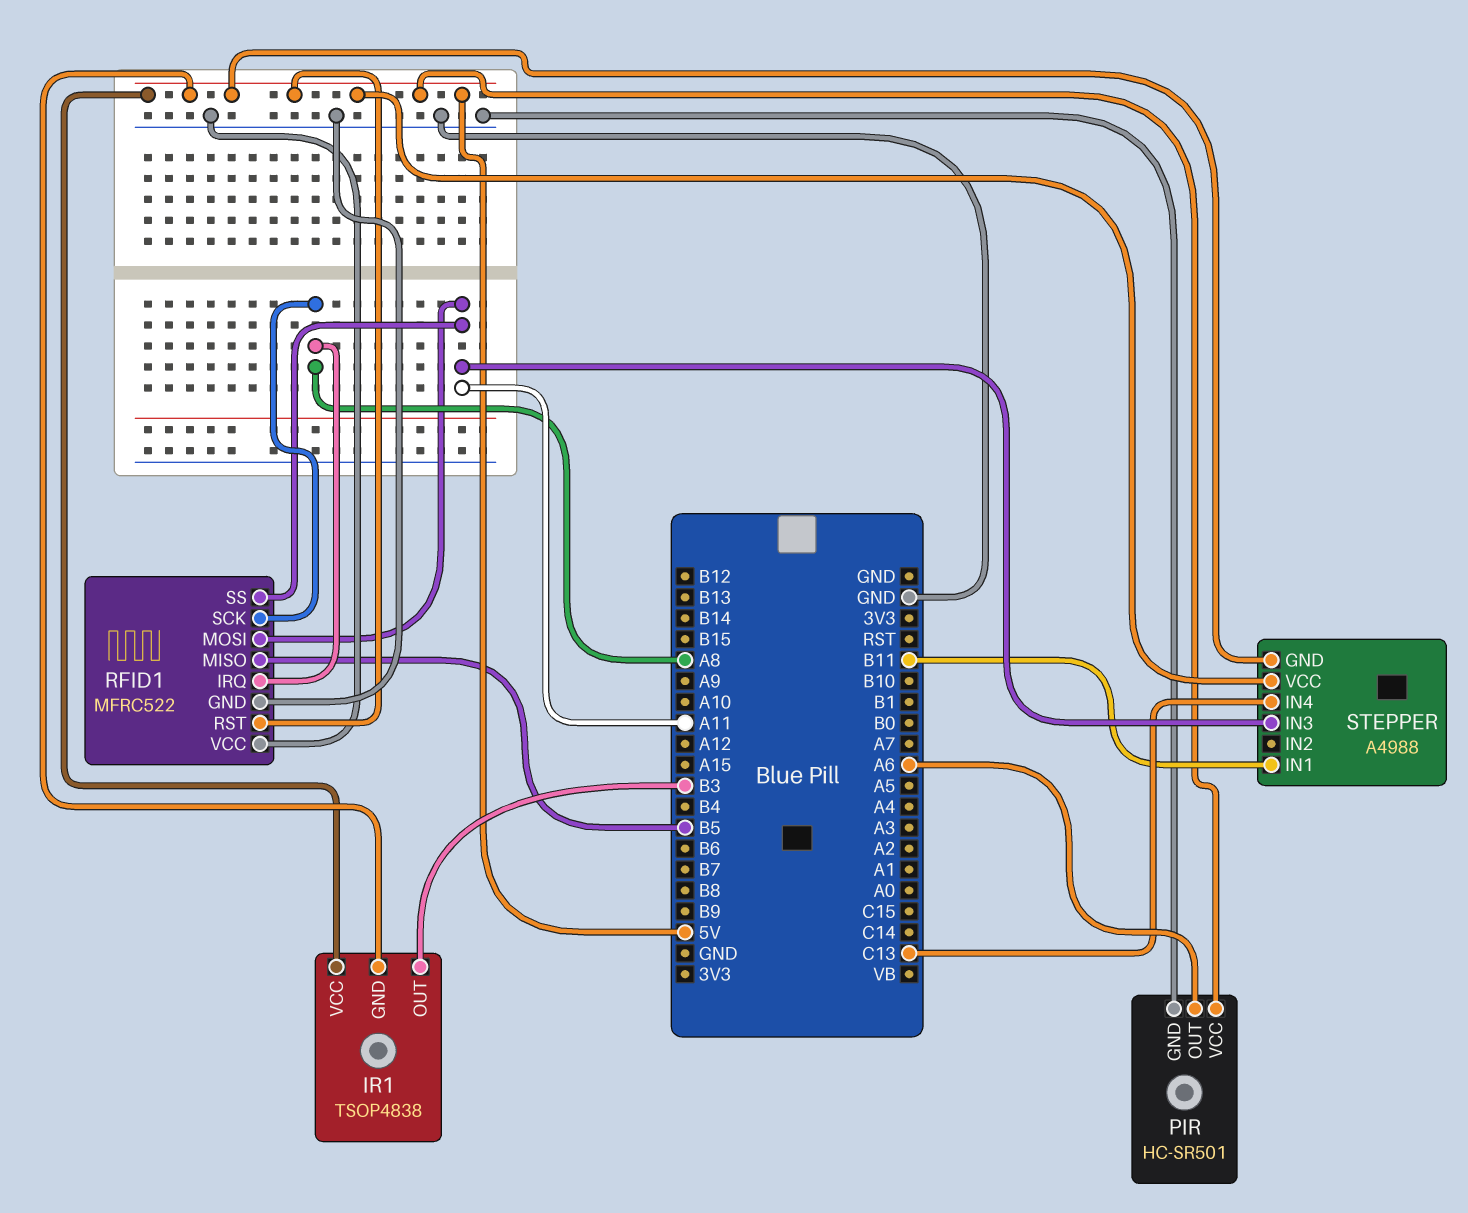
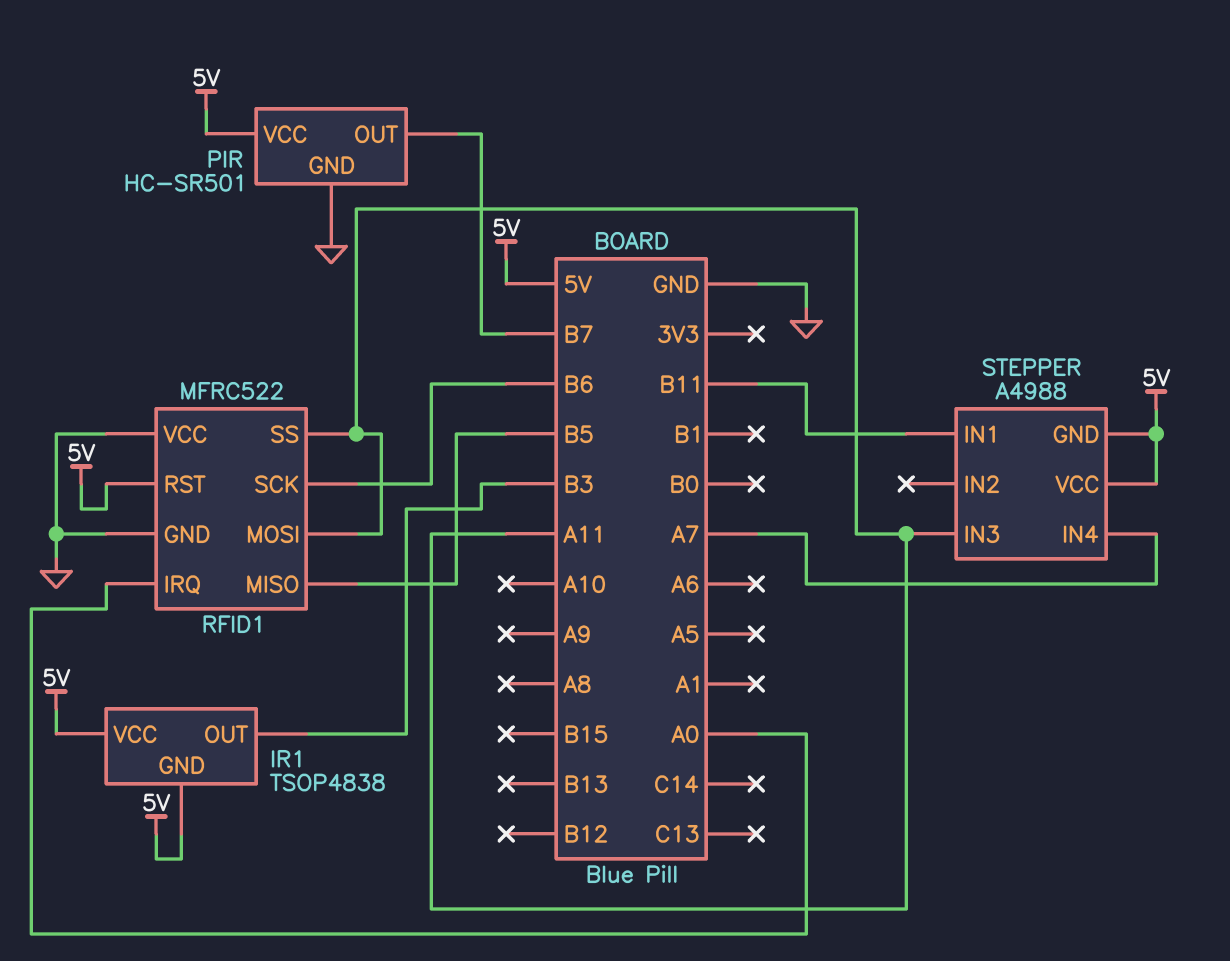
PIR pin OUT: A6 -> B7
RFID1 pin IRQ: A8 -> A0
RFID1 pin SCK: A8 -> B6
STEPPER pin IN4: C13 -> A7

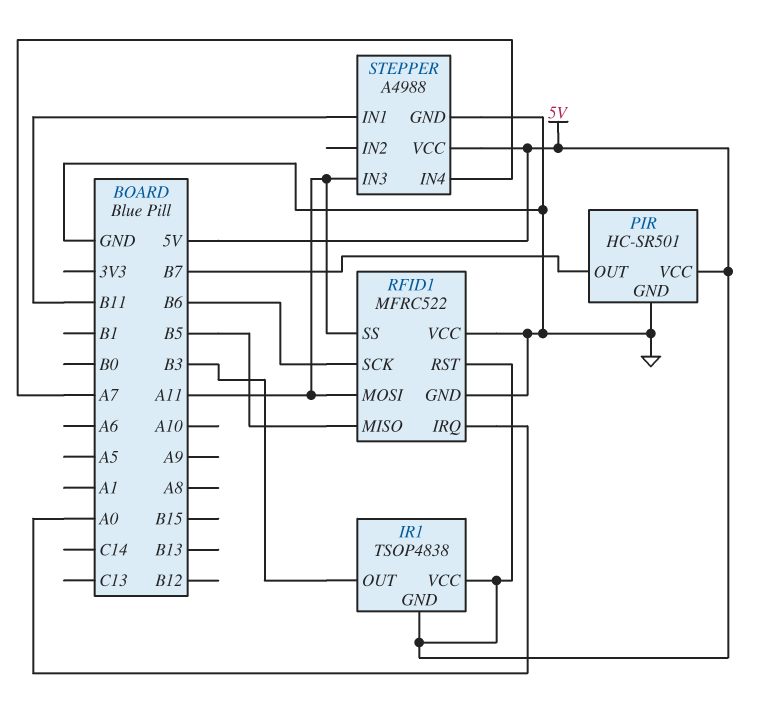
STEPPER pin GND: 5V -> GND

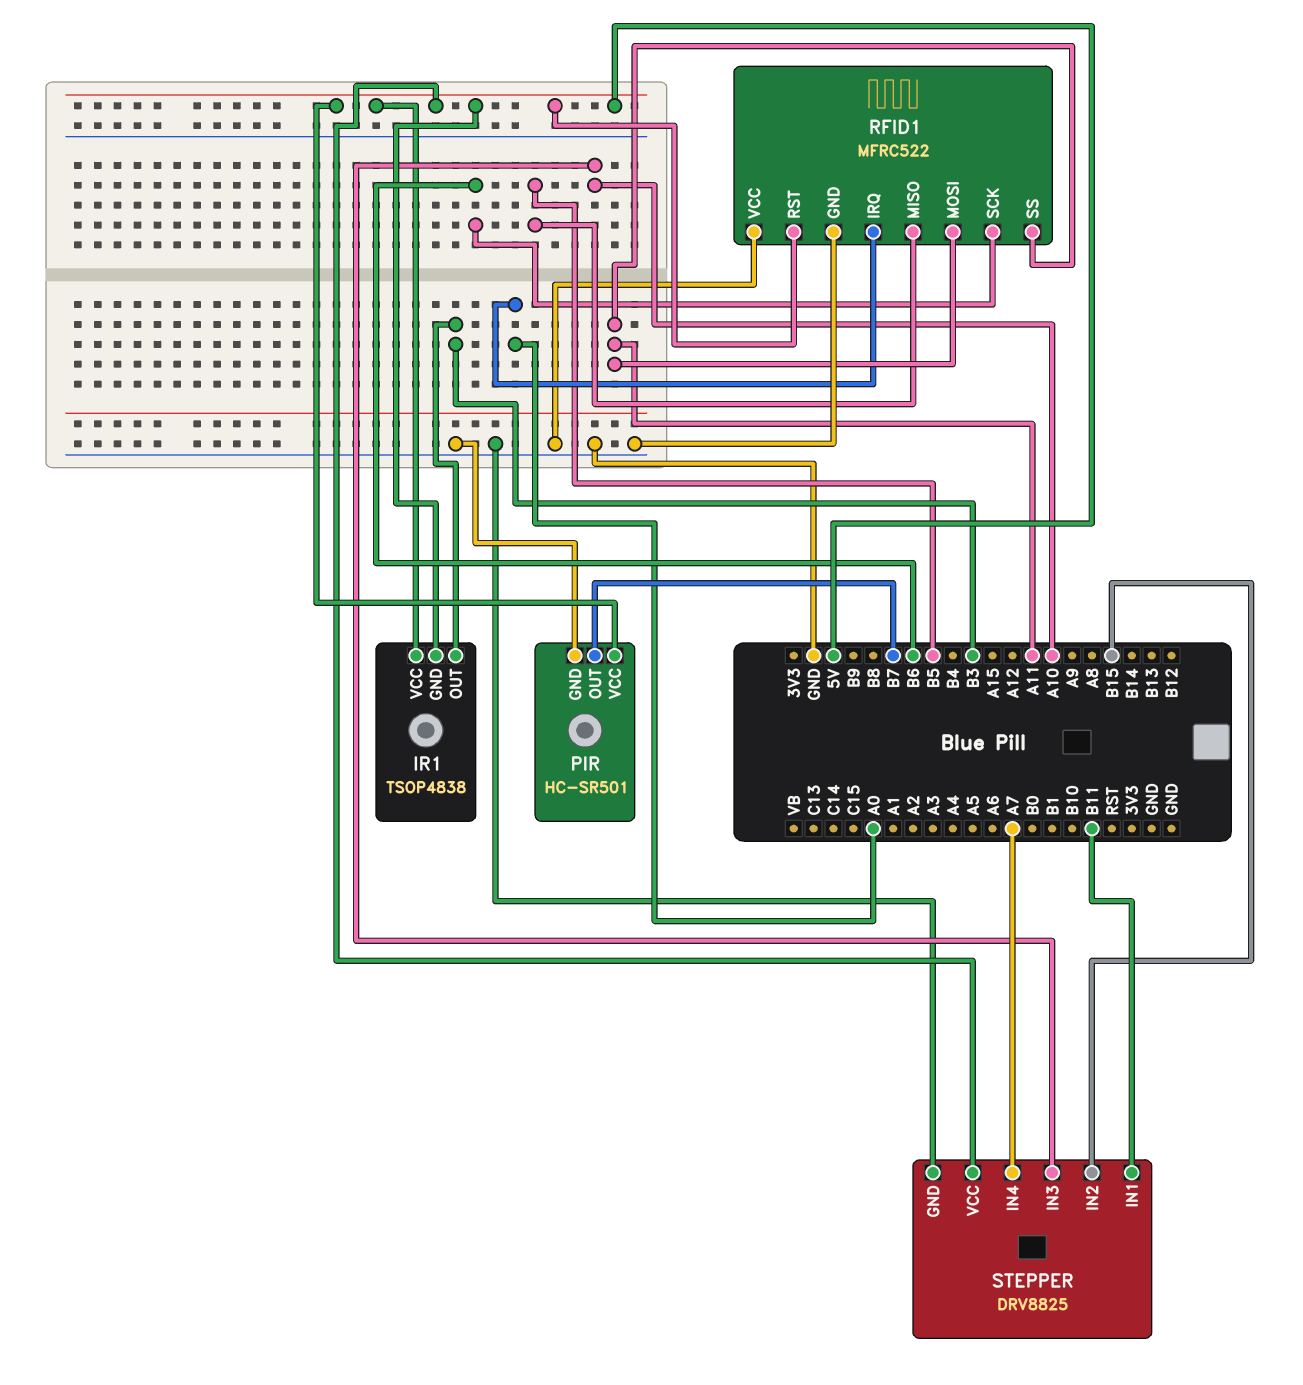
STEPPER: A4988 -> DRV8825
STEPPER pin IN2: none -> B15
STEPPER pin IN3: A11 -> A10

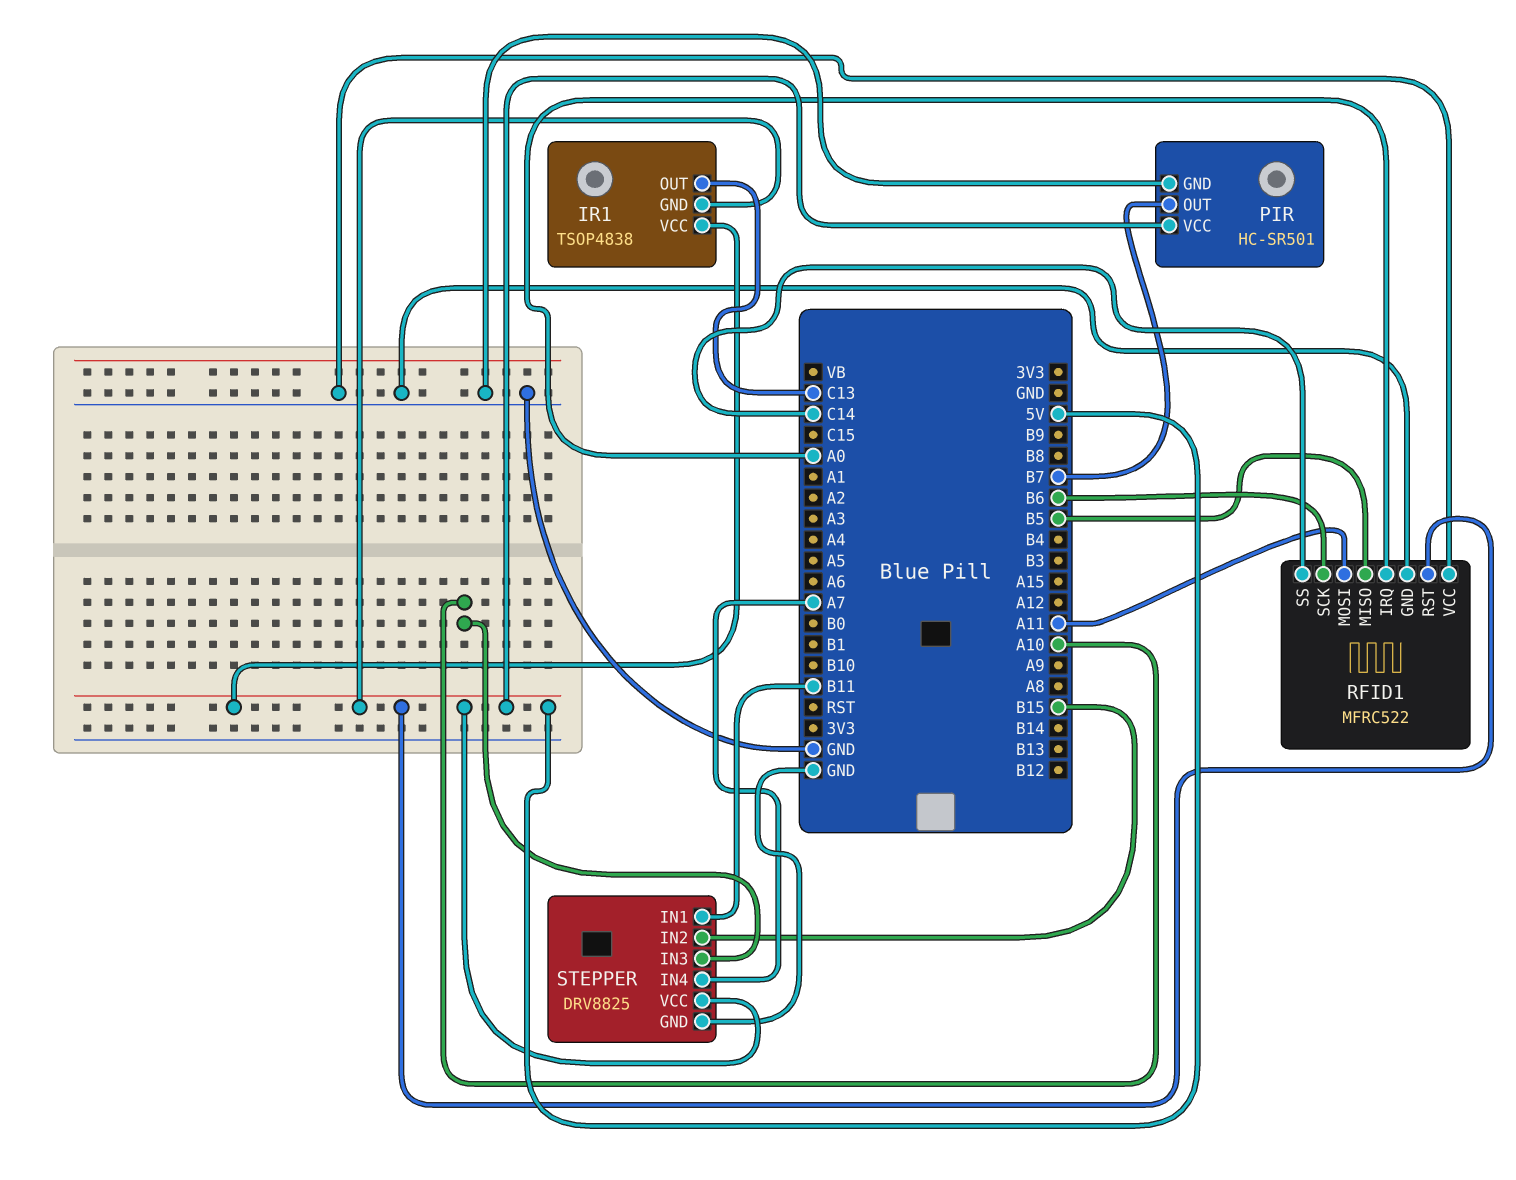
IR1 pin OUT: B3 -> C13
RFID1 pin SS: A11 -> C14

